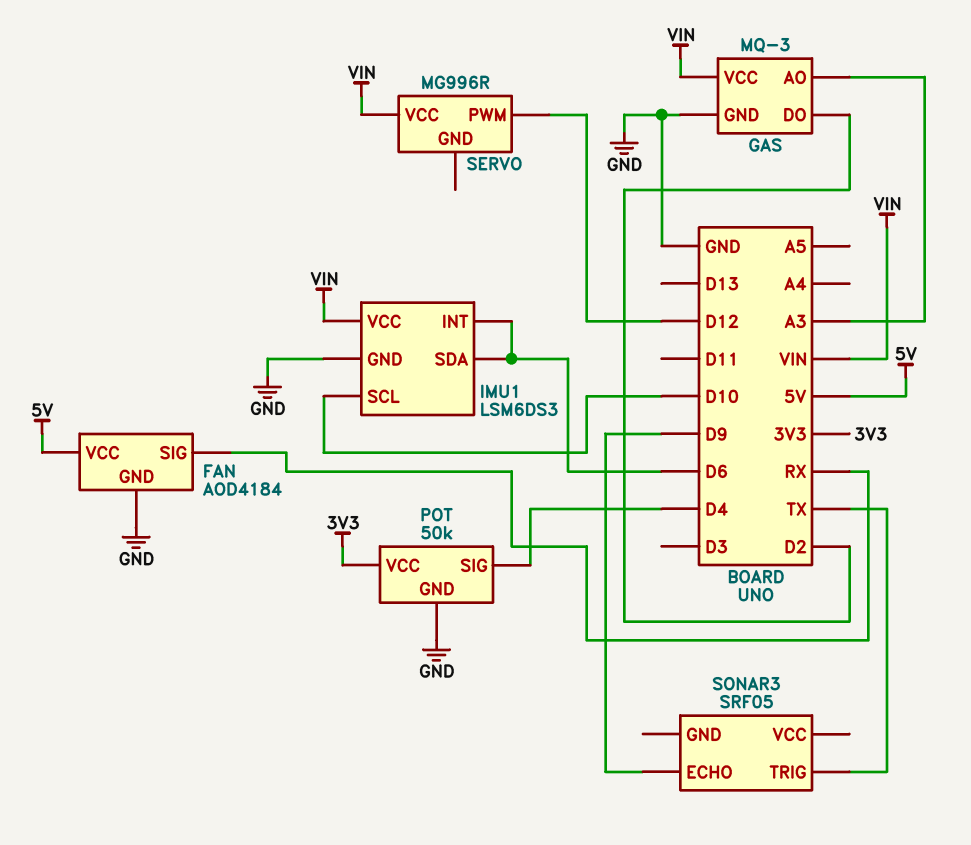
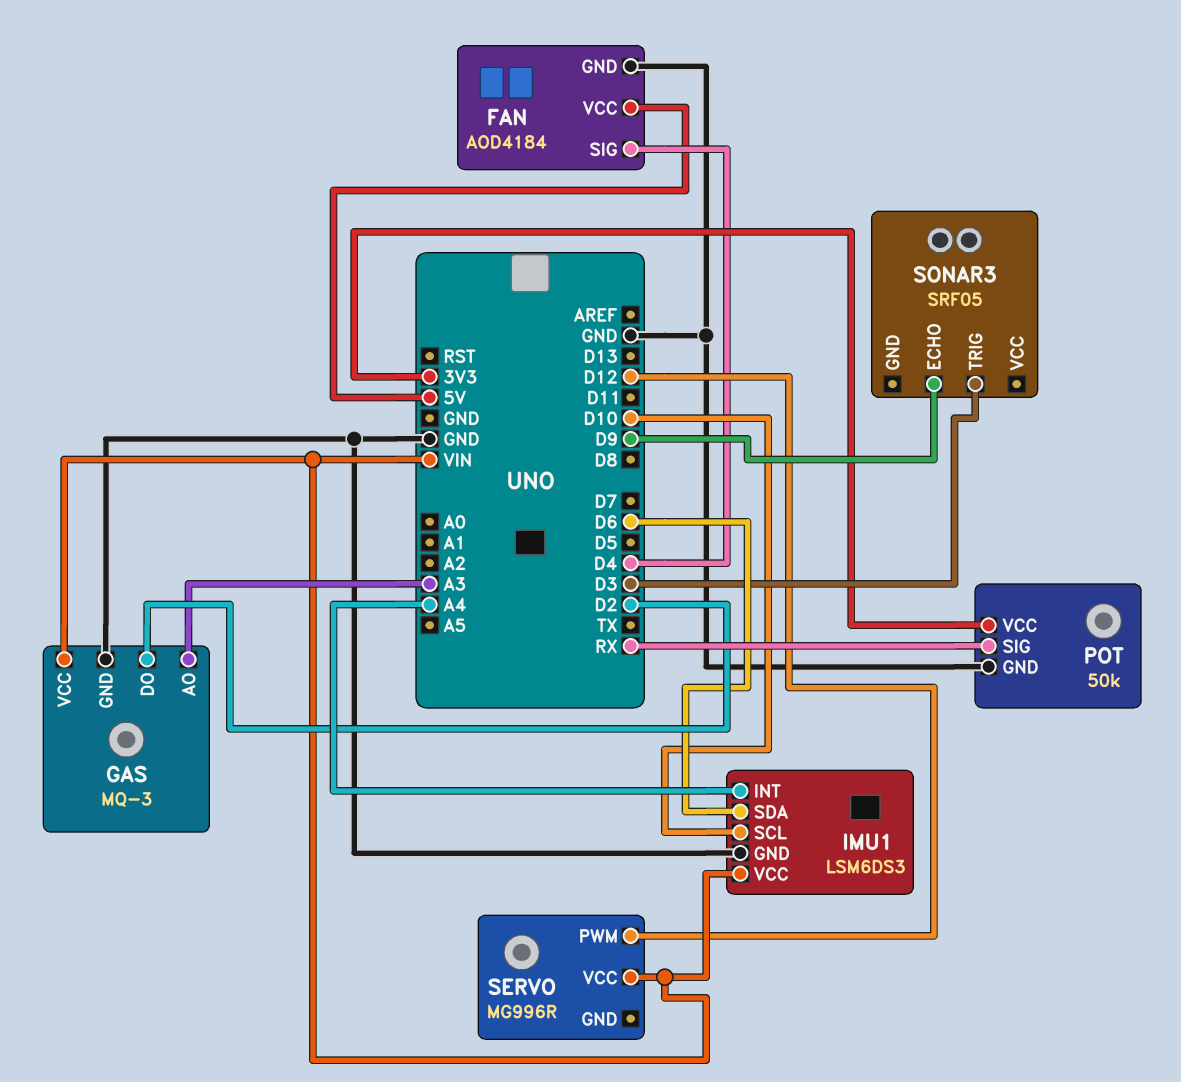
FAN pin SIG: RX -> D4
IMU1 pin INT: D6 -> A4
POT pin SIG: D4 -> RX
SONAR3 pin TRIG: TX -> D3

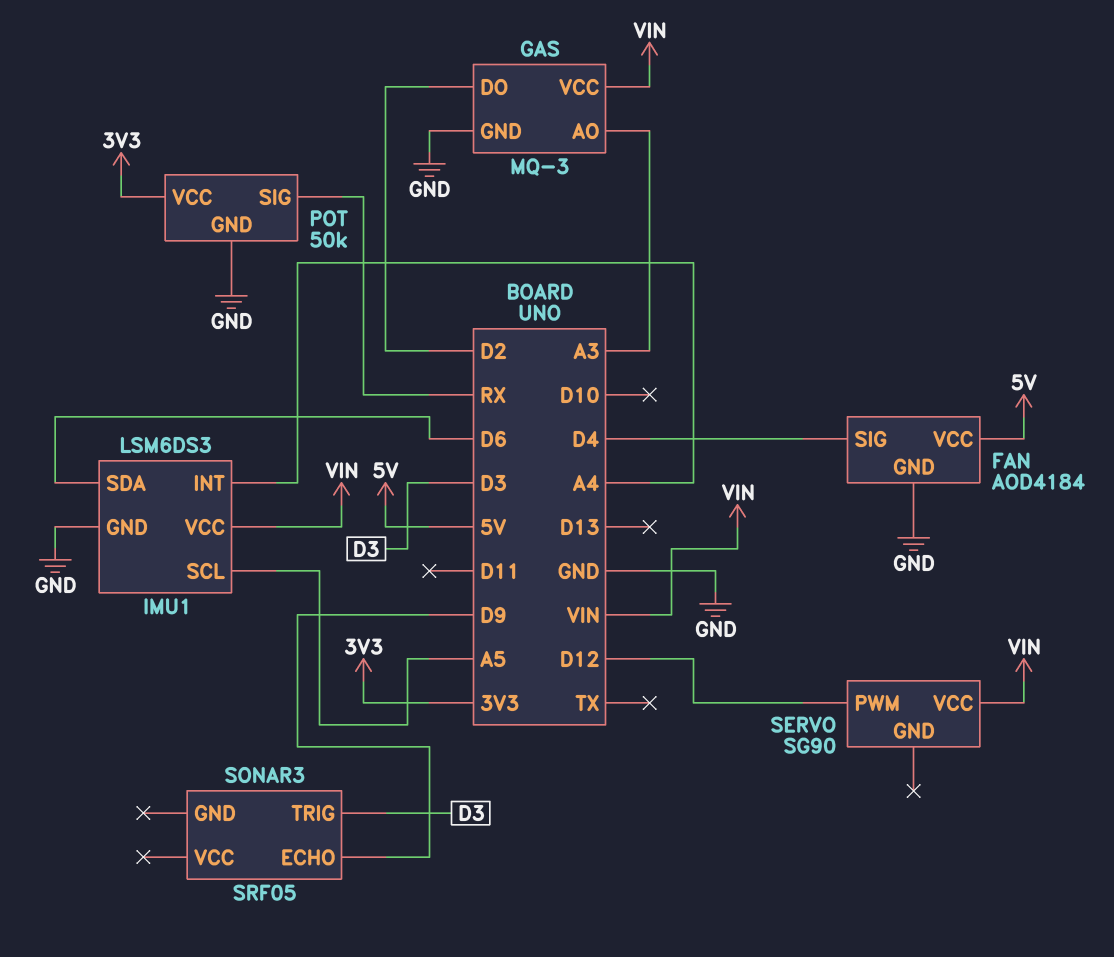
IMU1 pin SCL: D10 -> A5
SERVO: MG996R -> SG90

